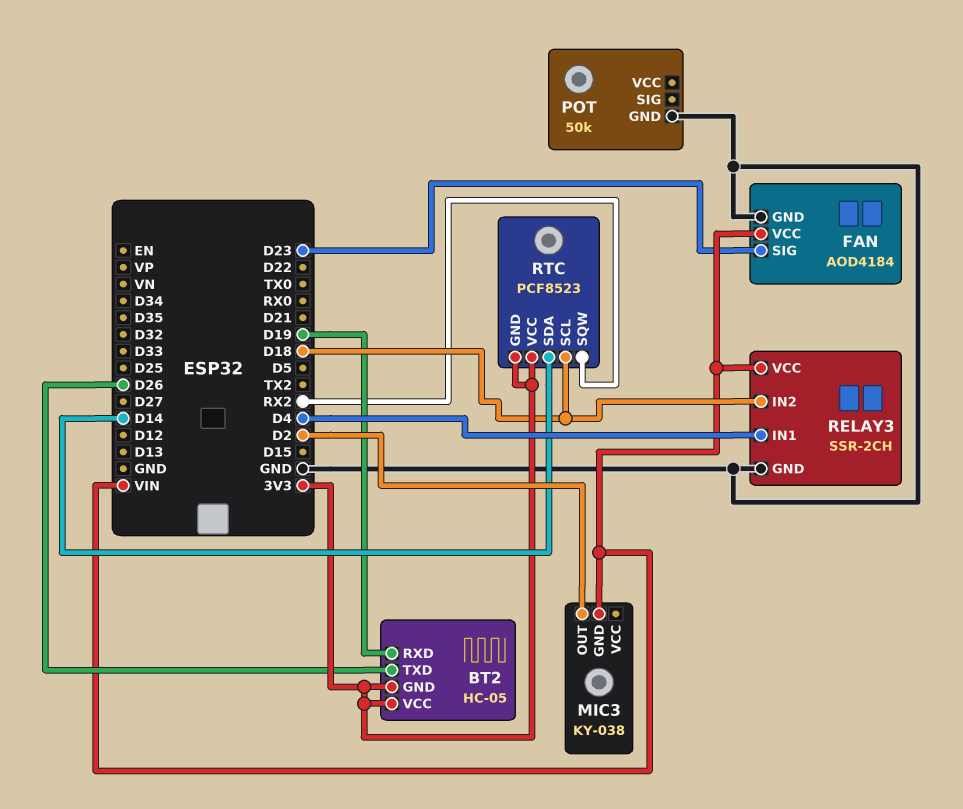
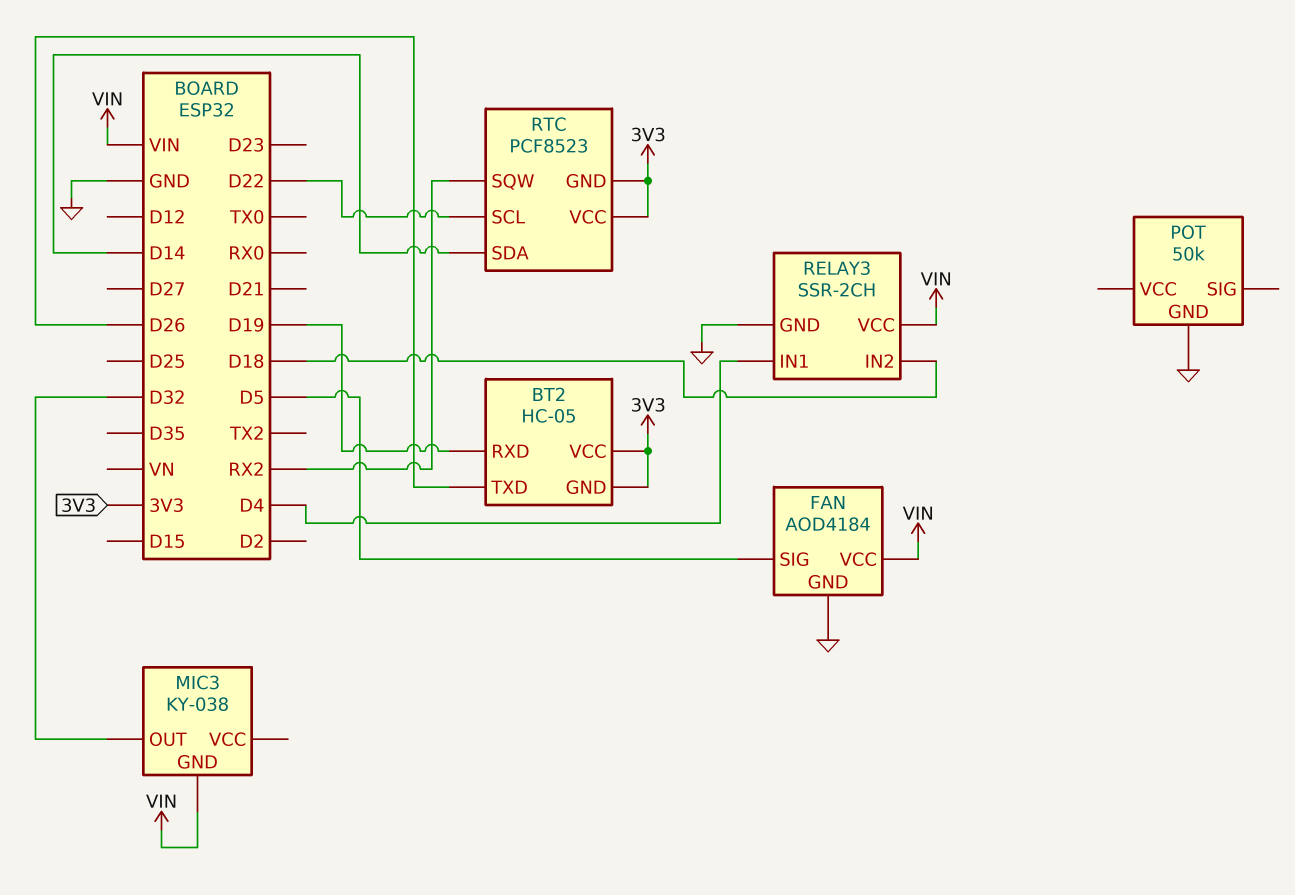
FAN pin SIG: D23 -> D5
MIC3 pin OUT: D2 -> D32
RTC pin SCL: D18 -> D22

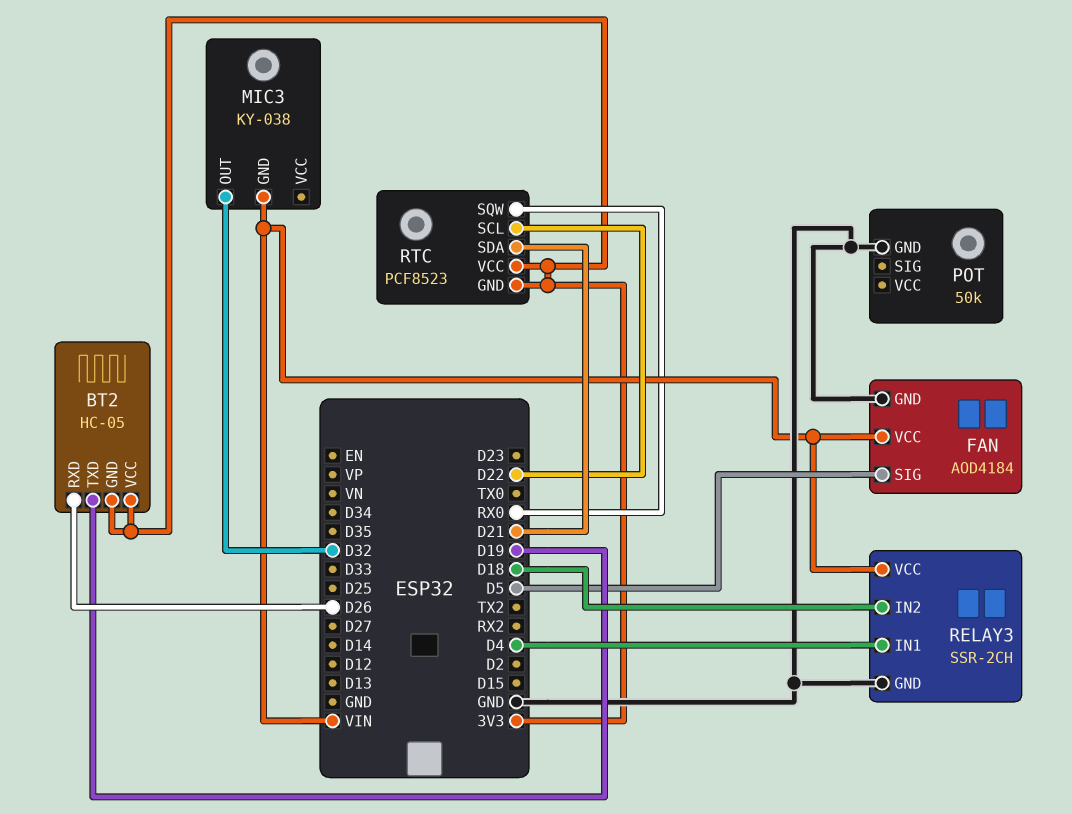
BT2 pin RXD: D19 -> D26
BT2 pin TXD: D26 -> D19
RTC pin SDA: D14 -> D21
RTC pin SQW: RX2 -> RX0

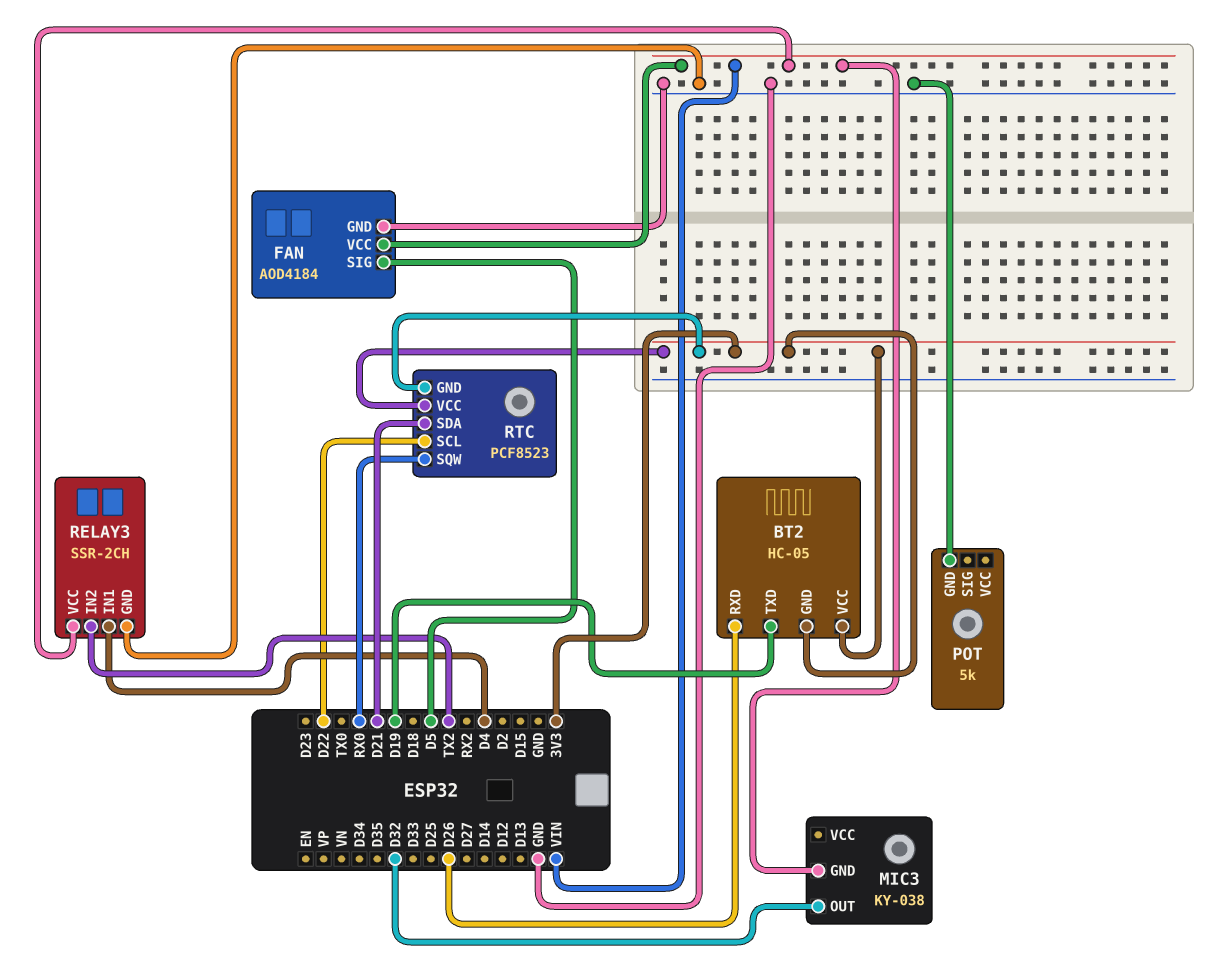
POT: 50k -> 5k
RELAY3 pin IN2: D18 -> TX2

